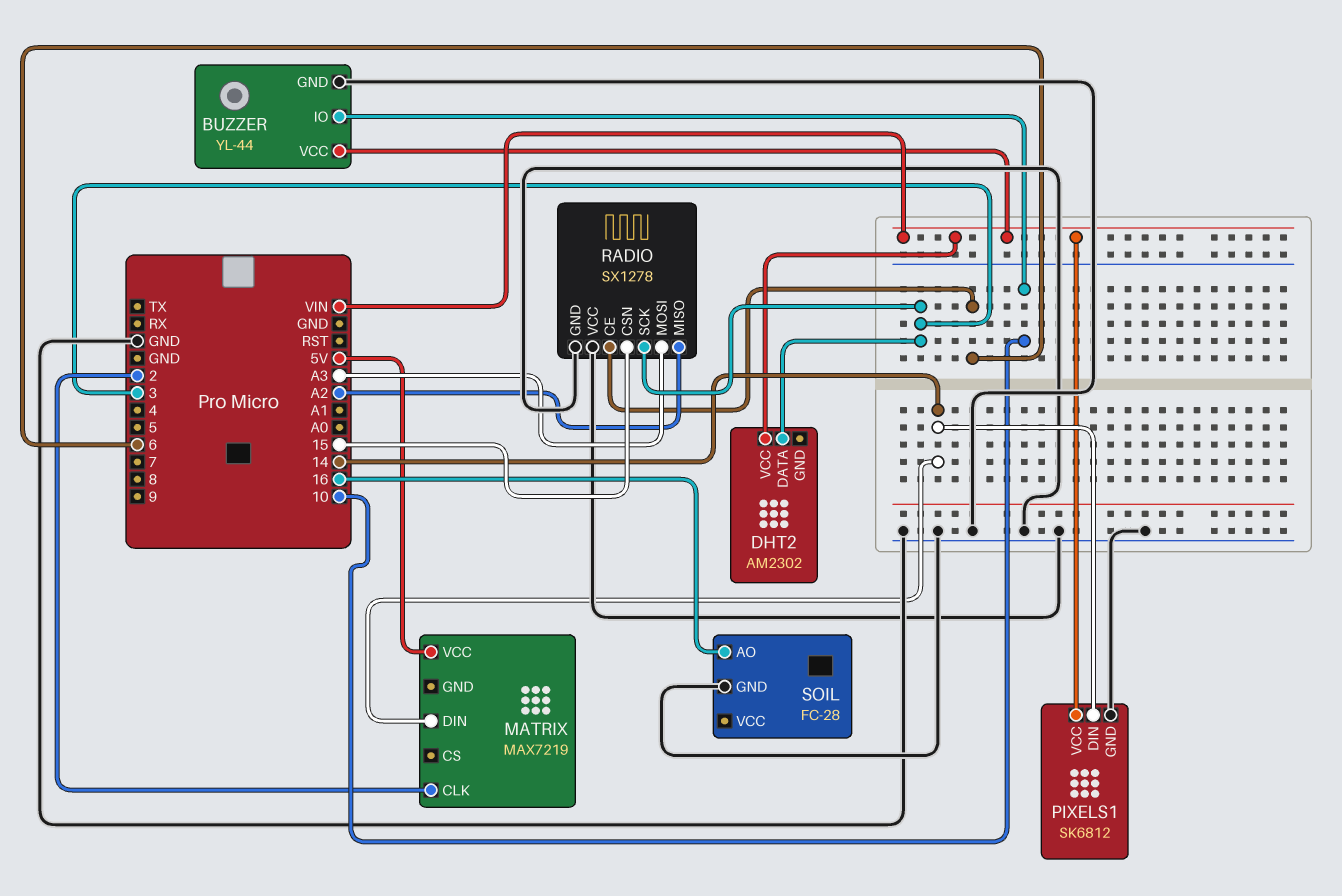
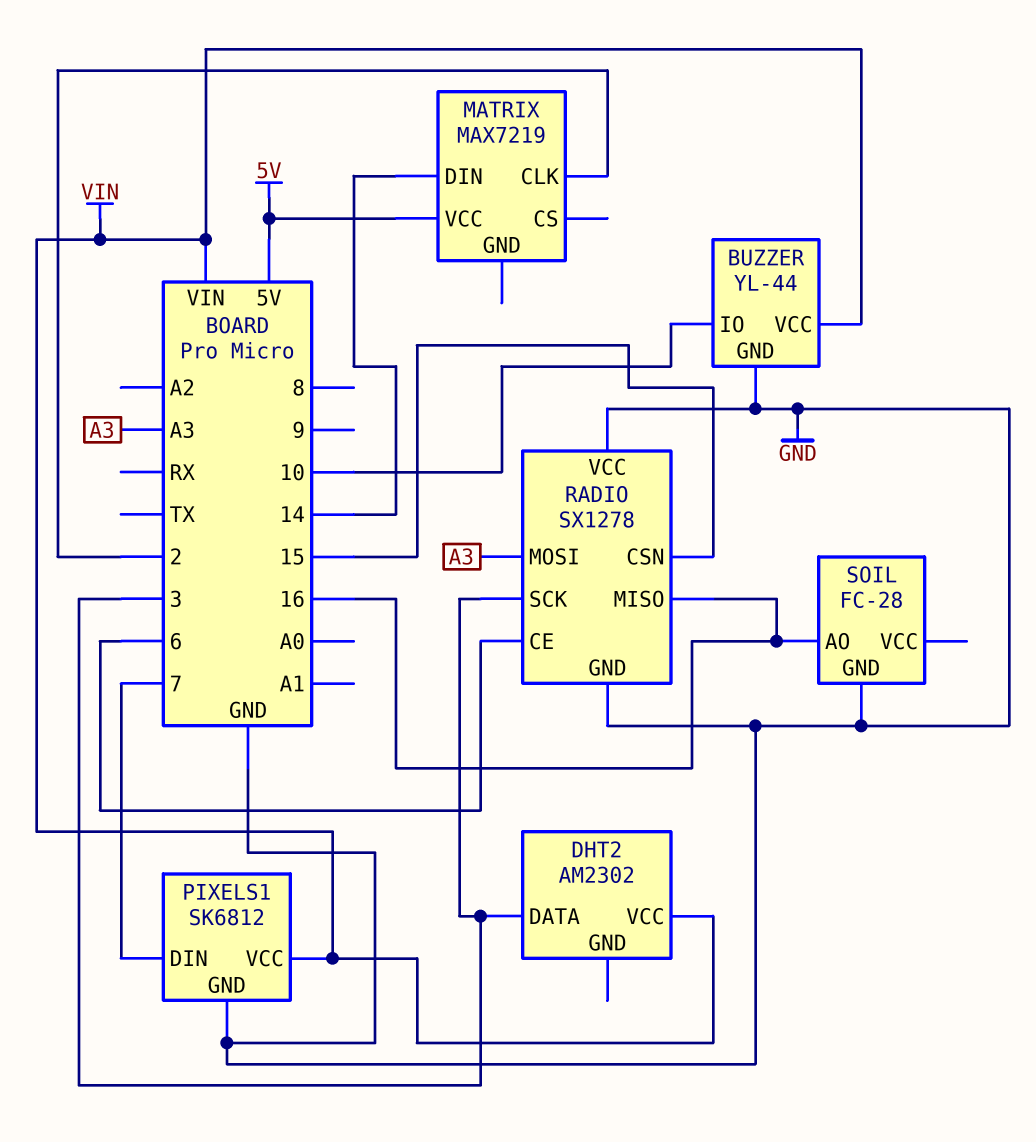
PIXELS1 pin DIN: 14 -> 7
RADIO pin MISO: A2 -> 16

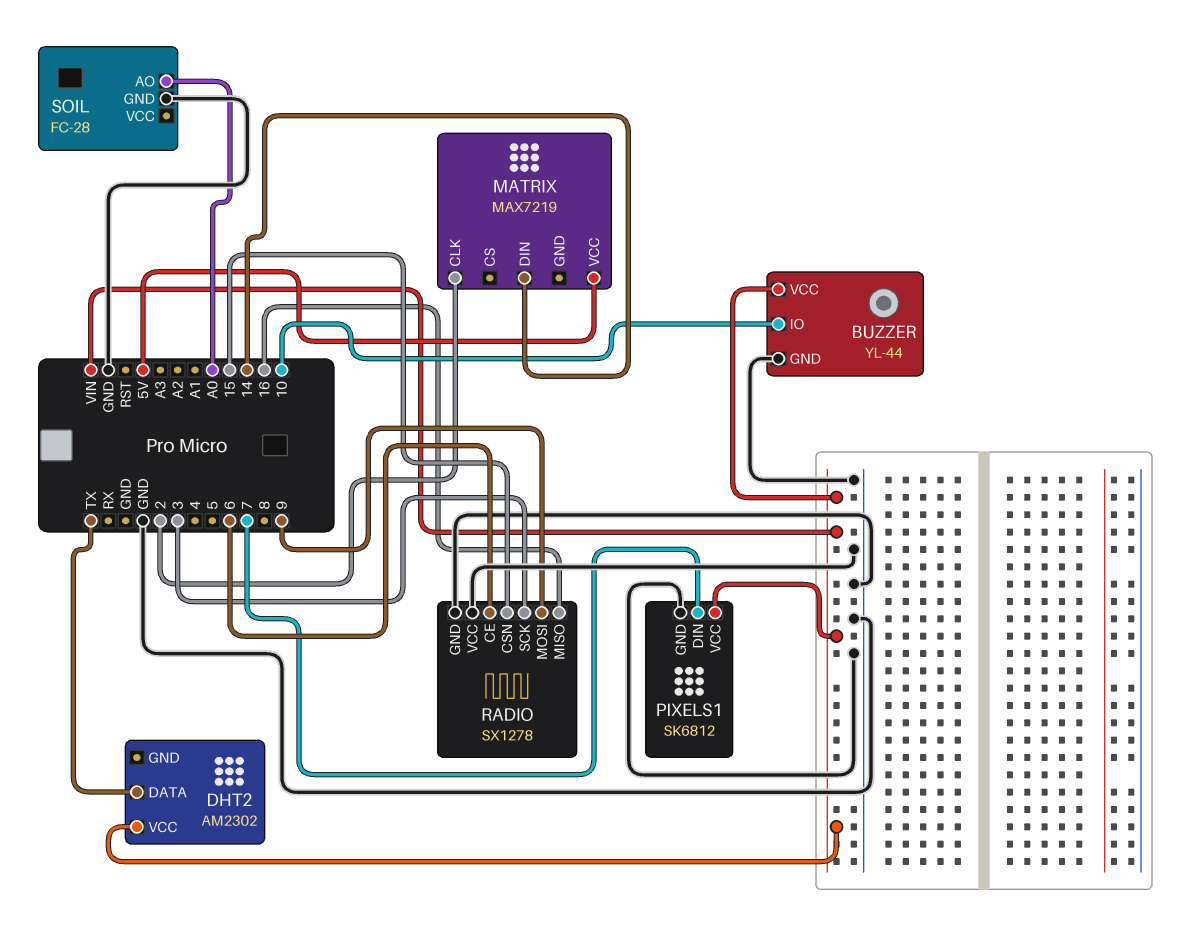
DHT2 pin DATA: 3 -> TX
RADIO pin MOSI: A3 -> 9
SOIL pin AO: 16 -> A0

